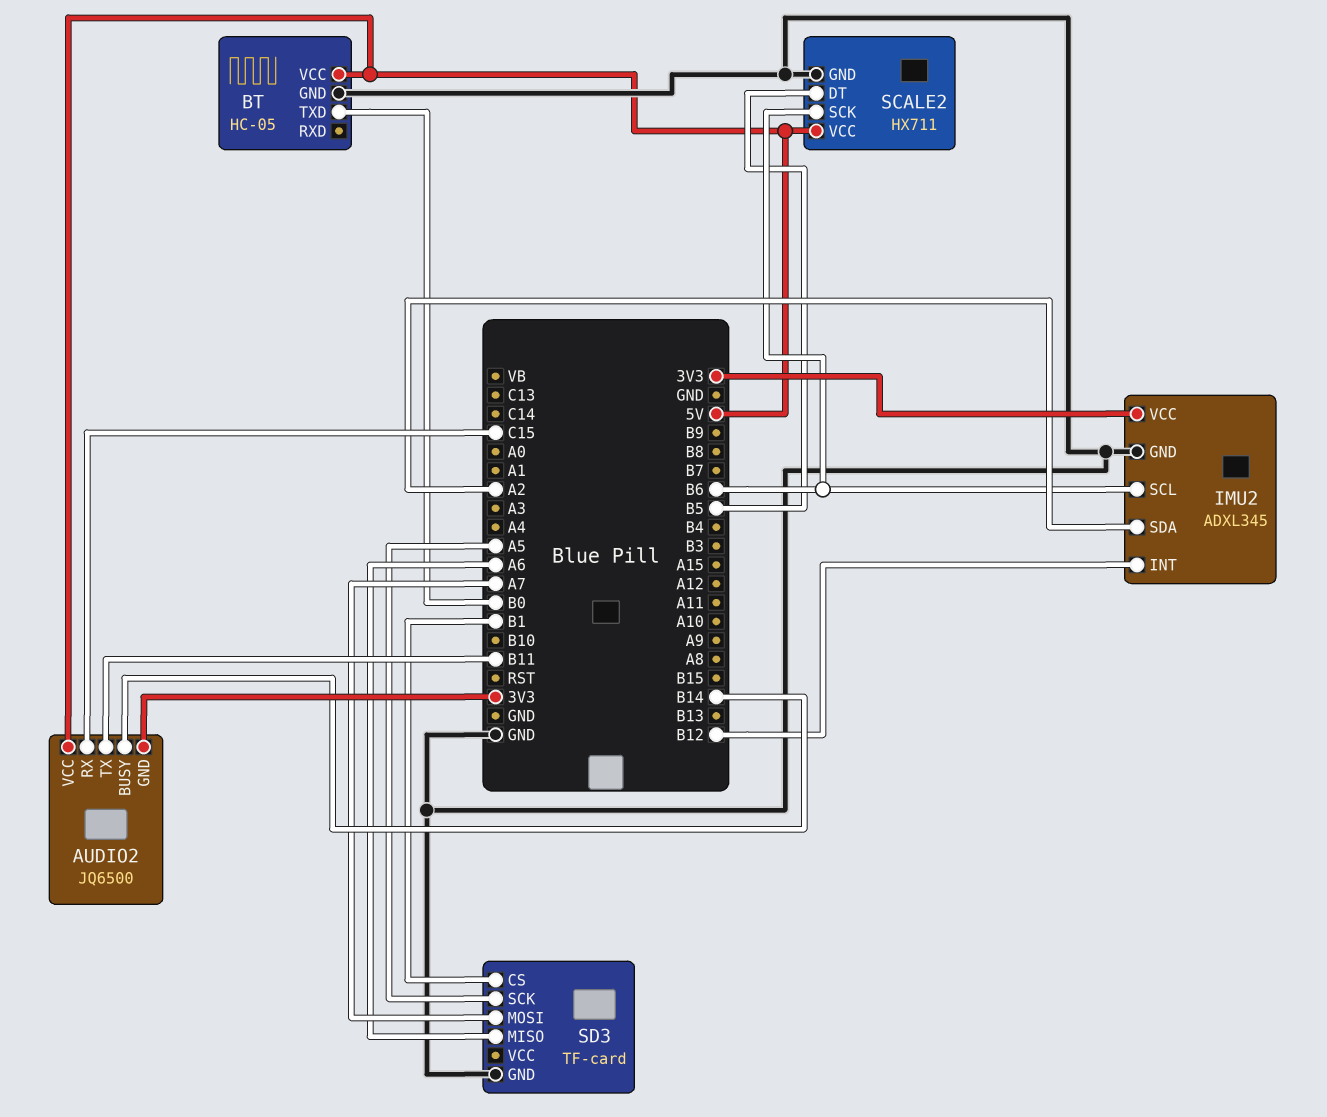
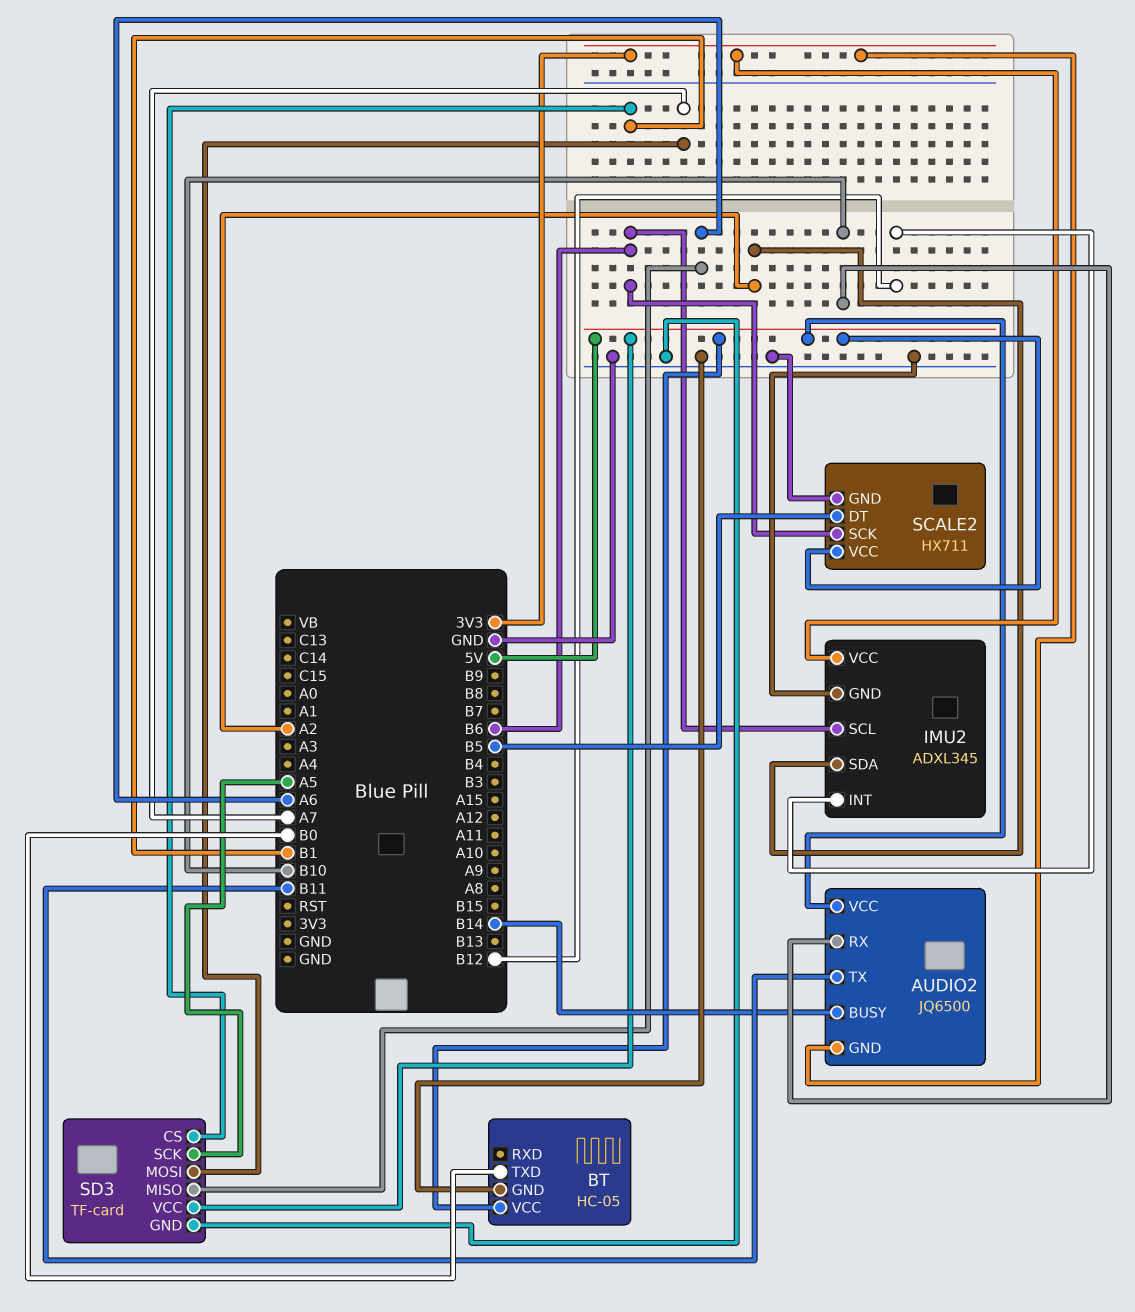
AUDIO2 pin RX: C15 -> B10
SD3 pin VCC: none -> 5V

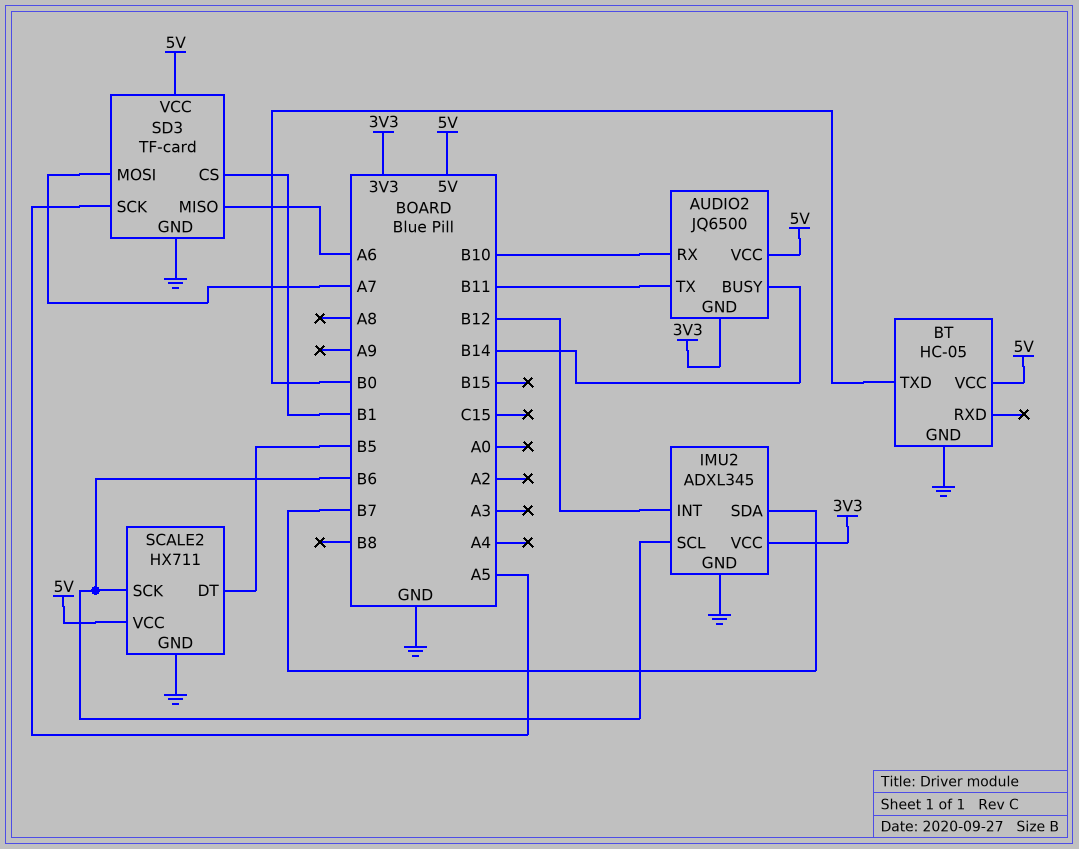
IMU2 pin SDA: A2 -> B7

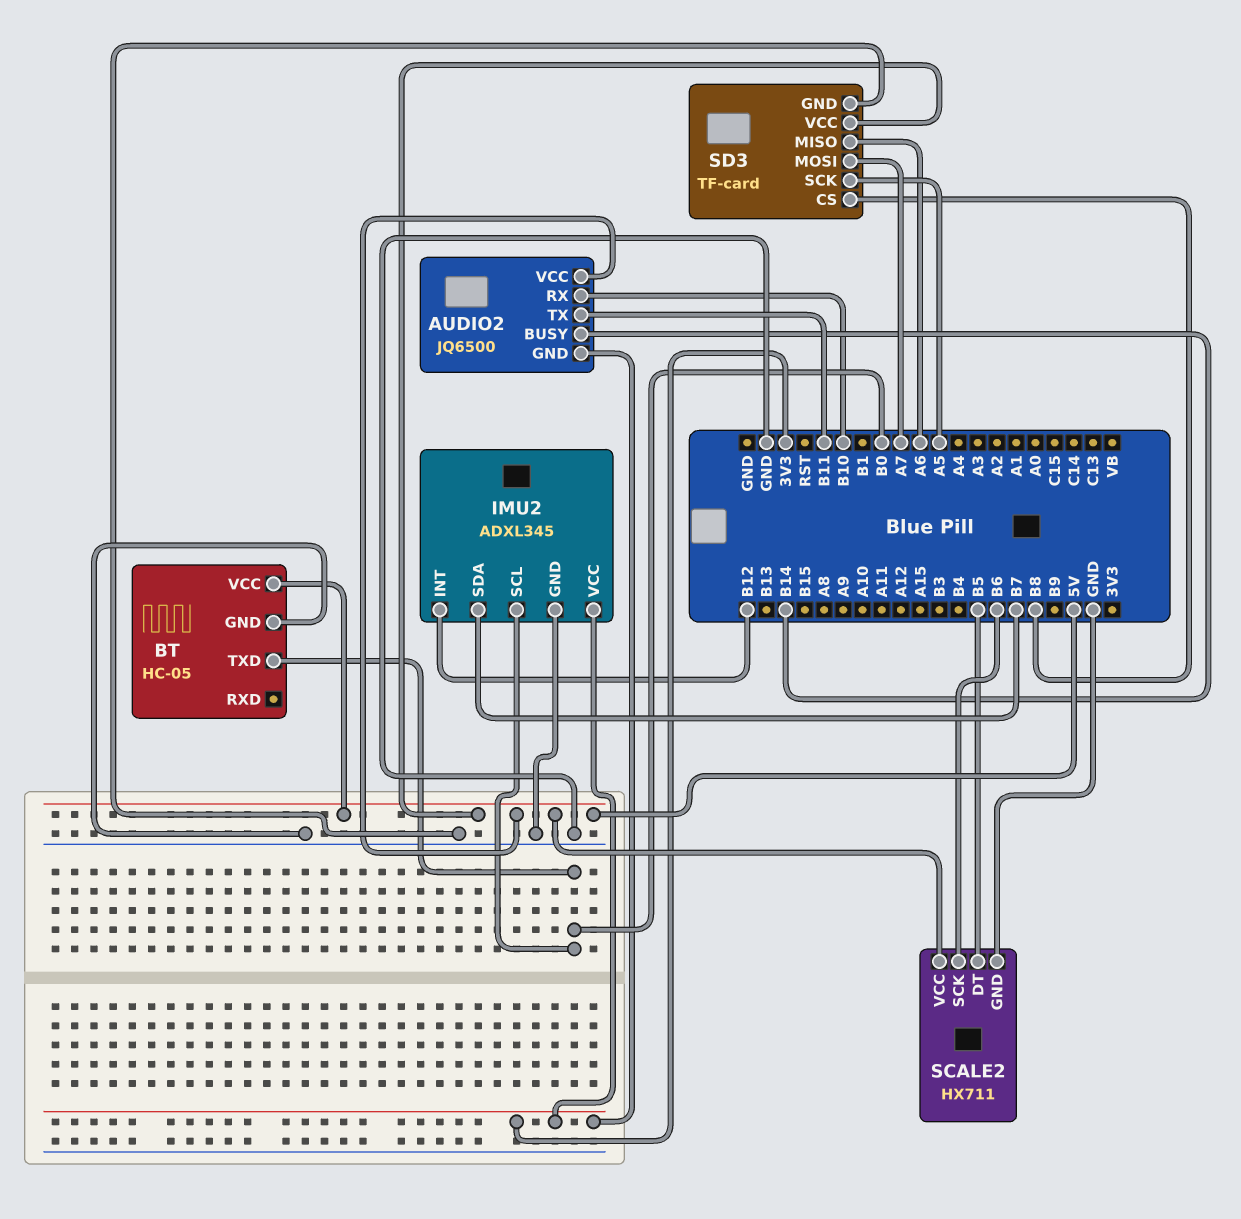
IMU2 pin SCL: B6 -> B0
SD3 pin CS: B1 -> B8

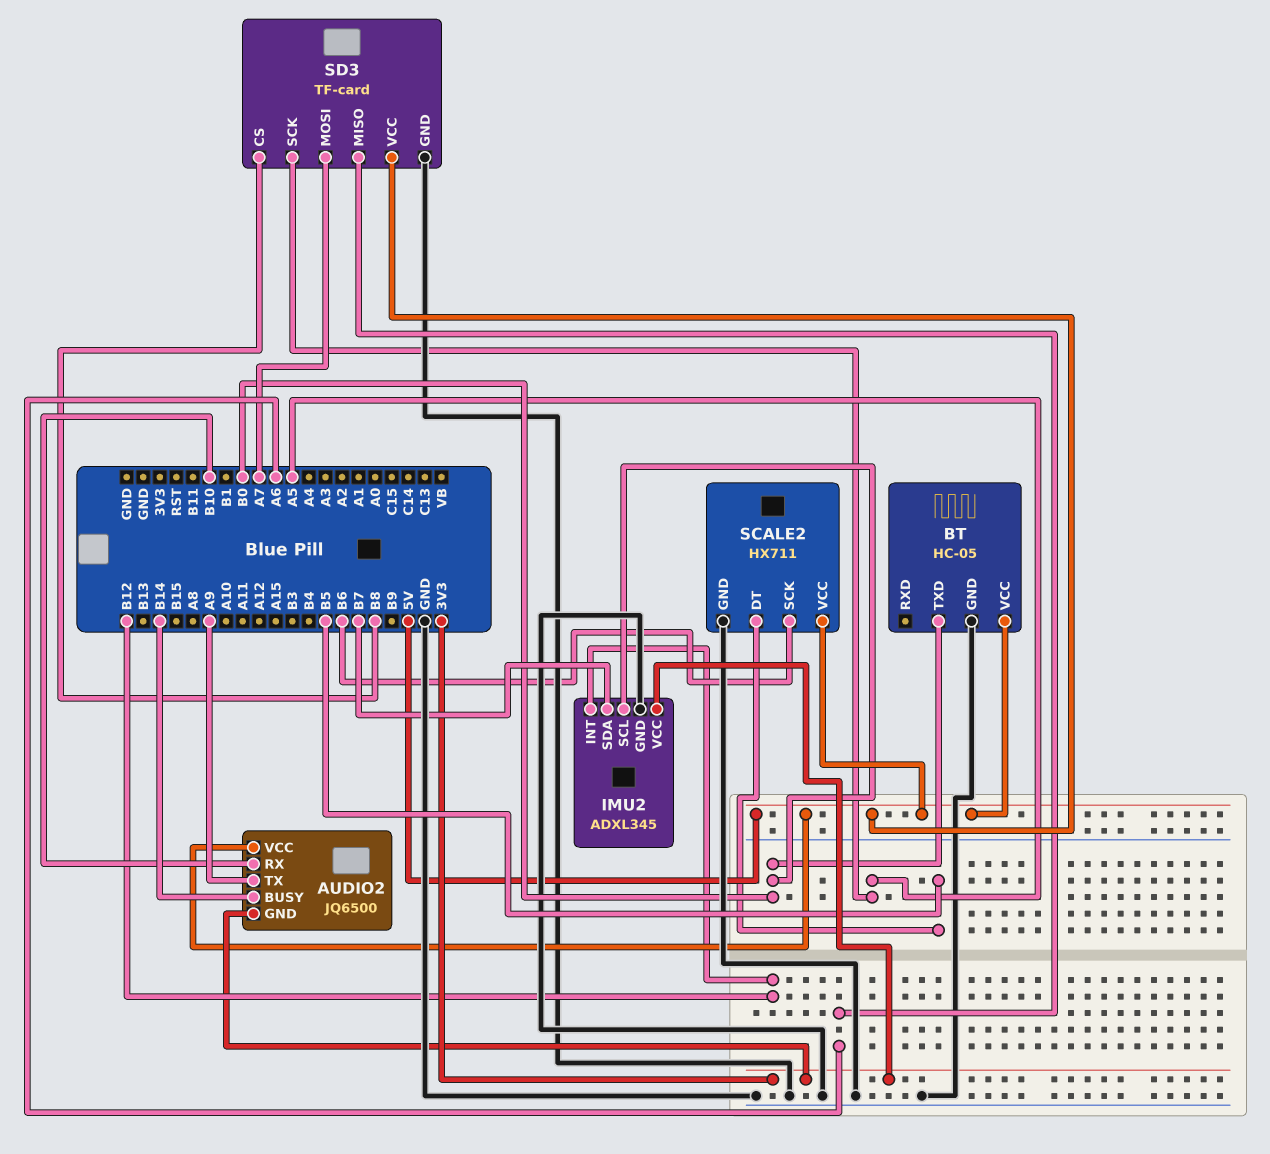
AUDIO2 pin TX: B11 -> A9

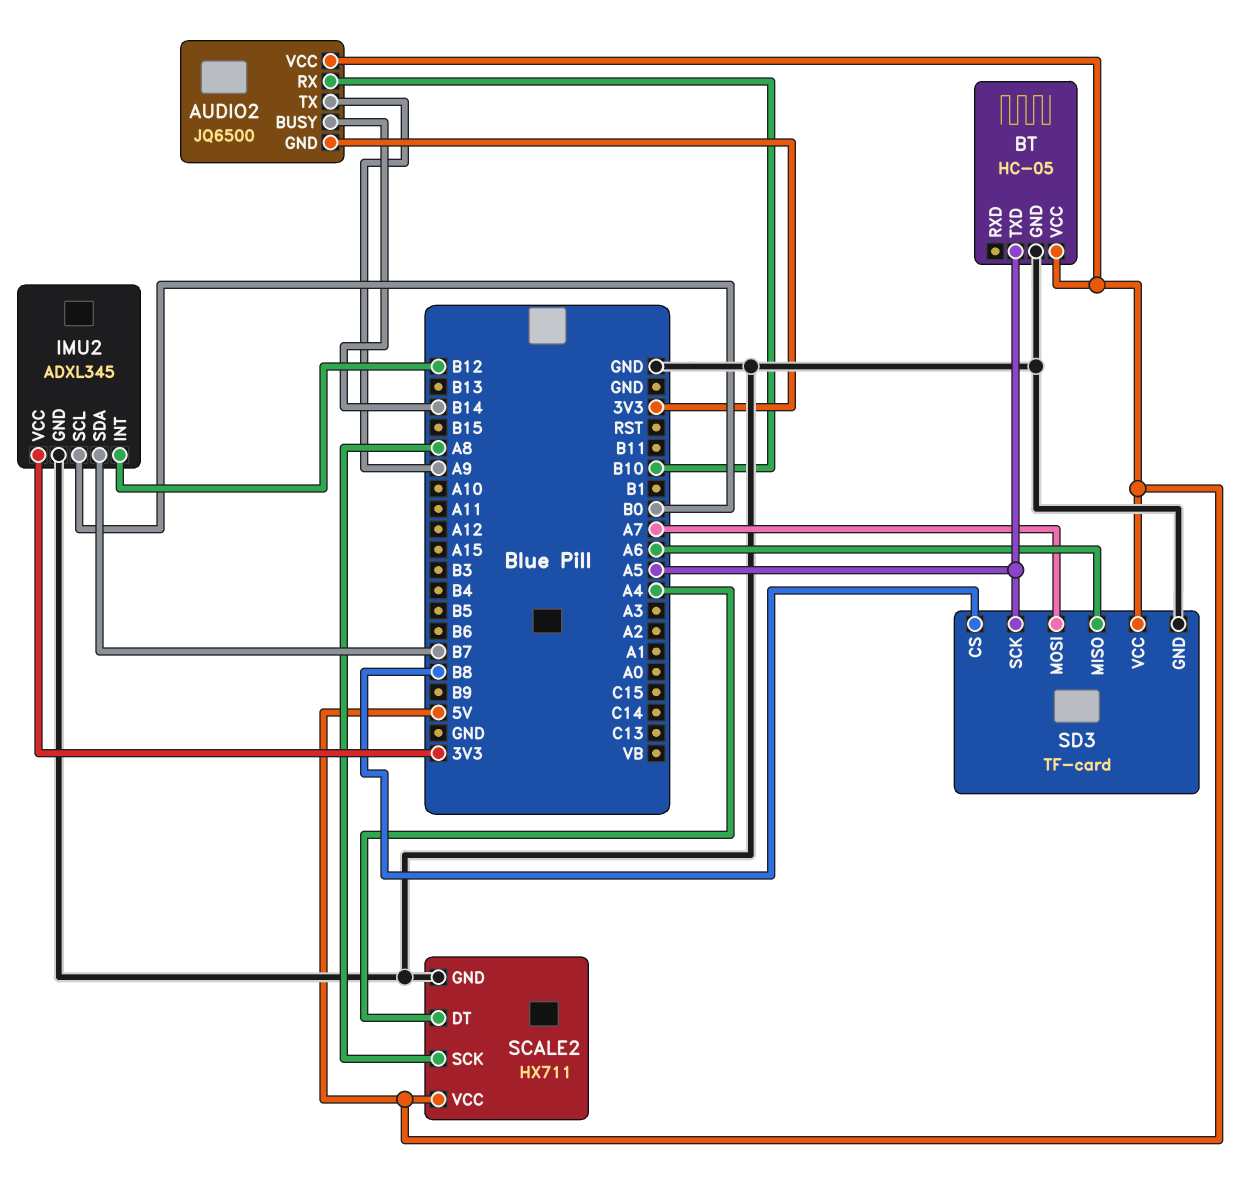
BT pin TXD: B0 -> A5
SCALE2 pin DT: B5 -> A4
SCALE2 pin SCK: B6 -> A8

